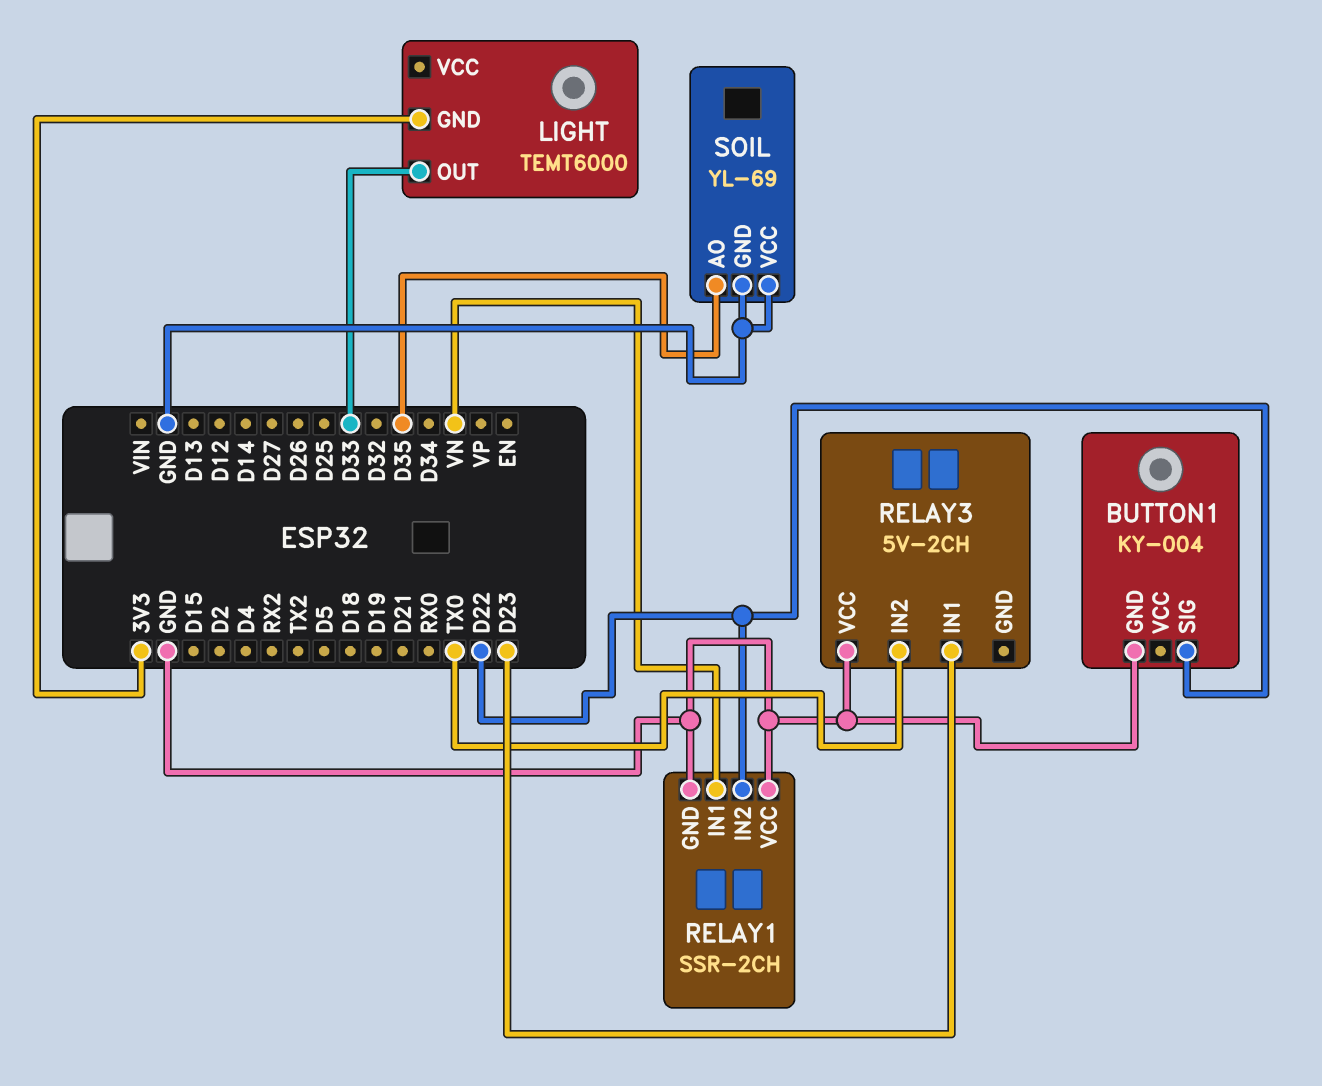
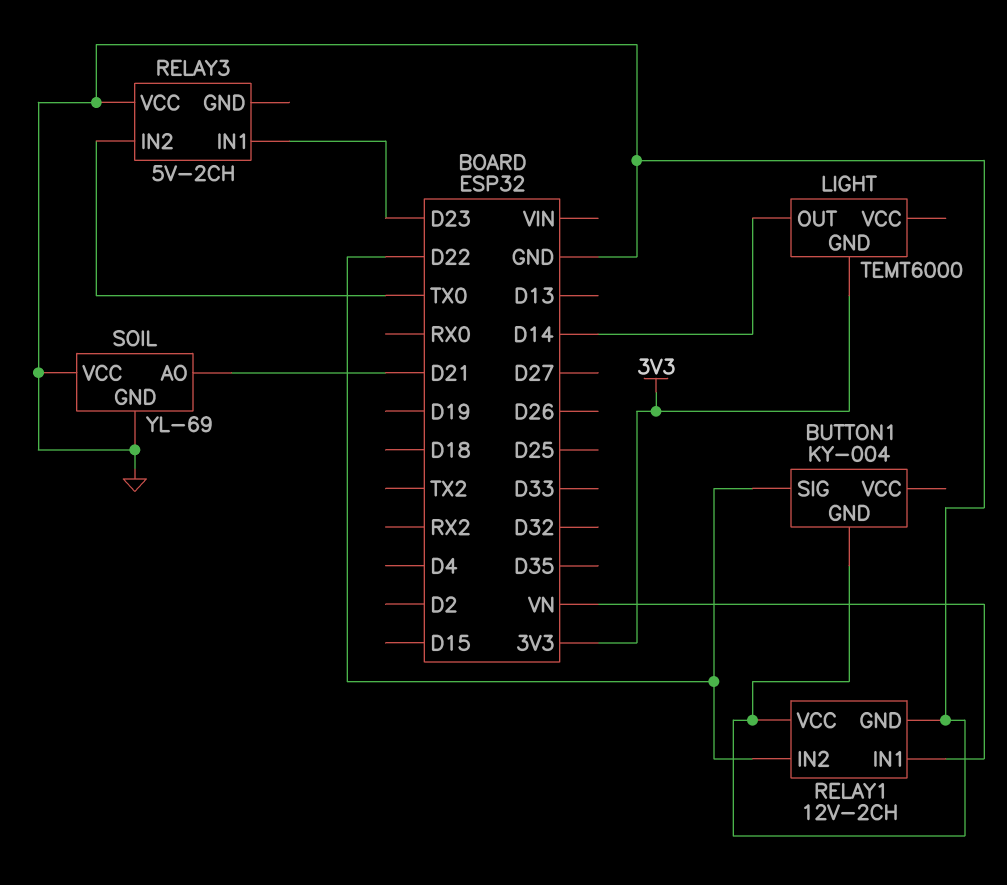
LIGHT pin OUT: D33 -> D14
RELAY1: SSR-2CH -> 12V-2CH
SOIL pin AO: D35 -> D21

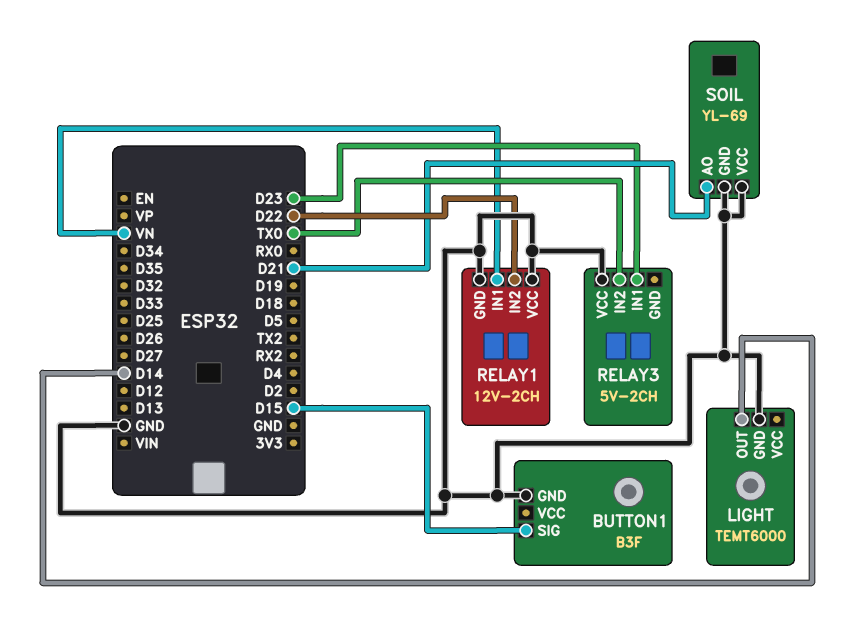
BUTTON1: KY-004 -> B3F
BUTTON1 pin SIG: D22 -> D15
LIGHT pin GND: 3V3 -> GND

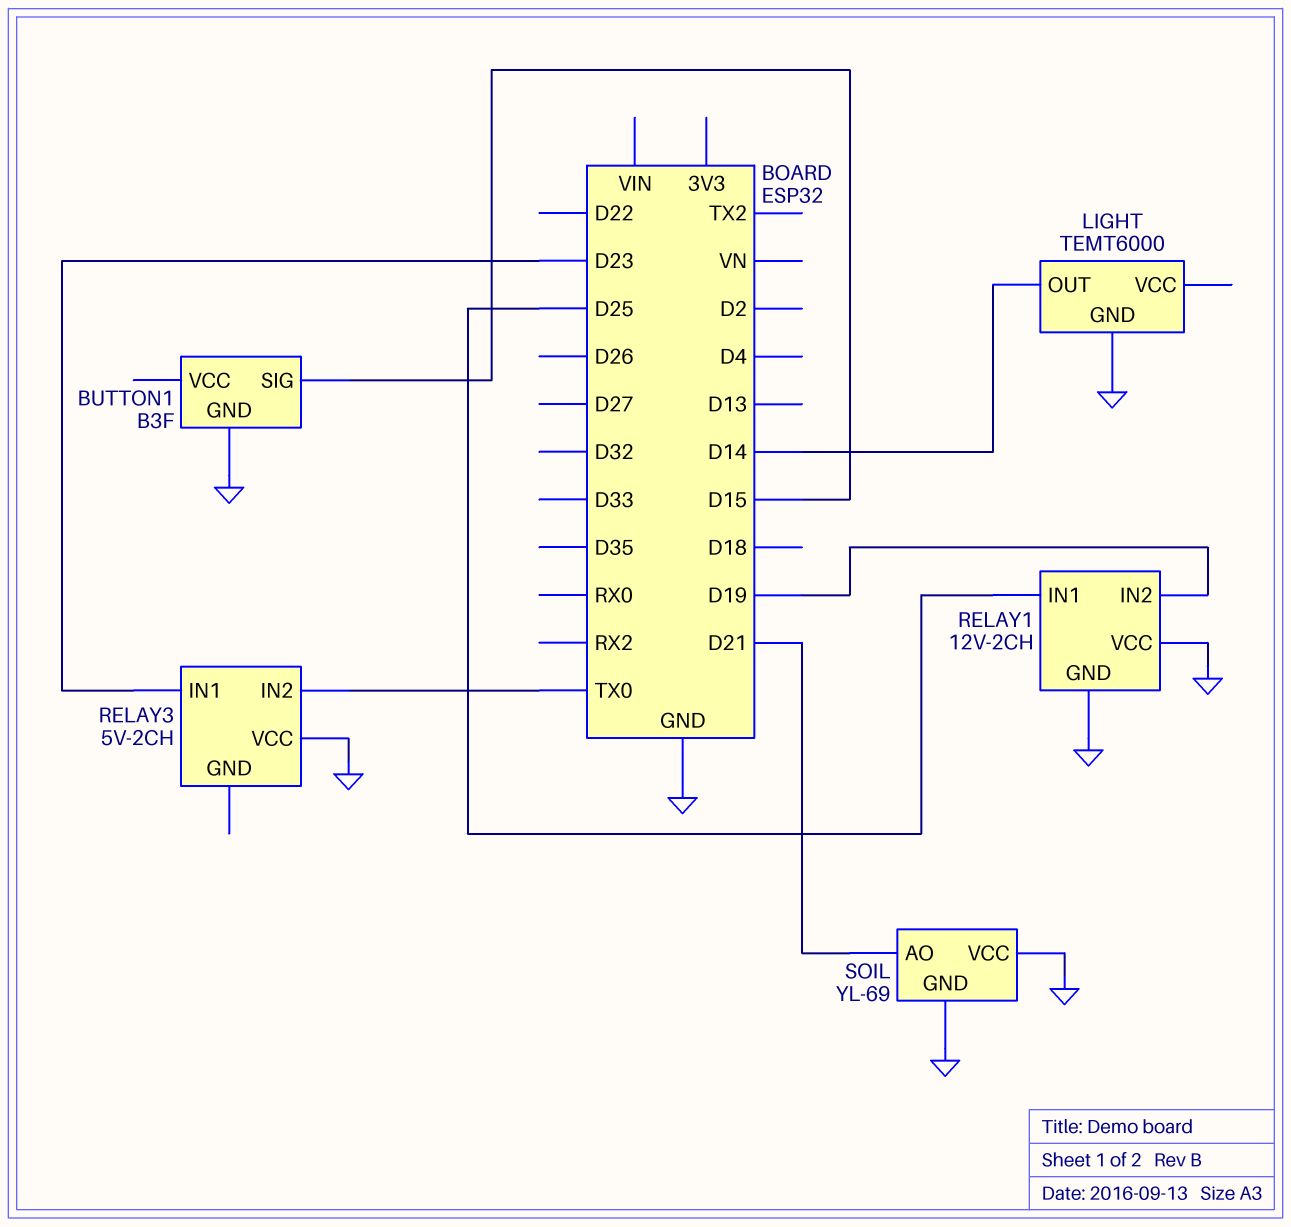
RELAY1 pin IN1: VN -> D25
RELAY1 pin IN2: D22 -> D19

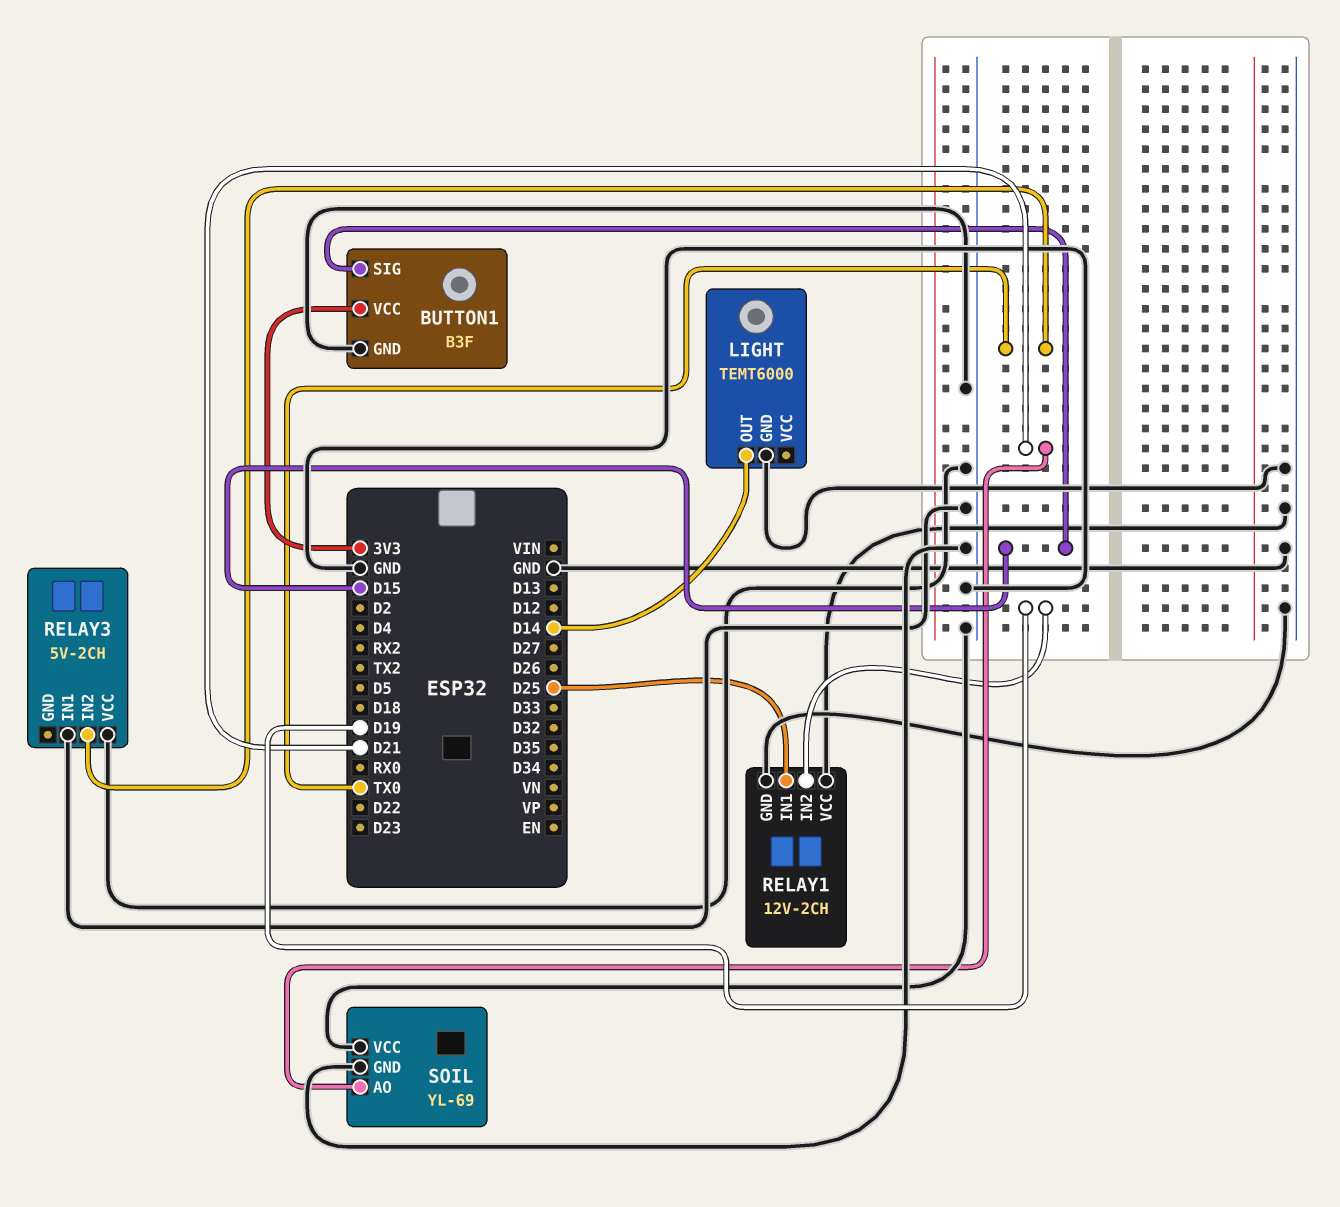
BUTTON1 pin VCC: none -> 3V3
RELAY3 pin IN1: D23 -> GND

